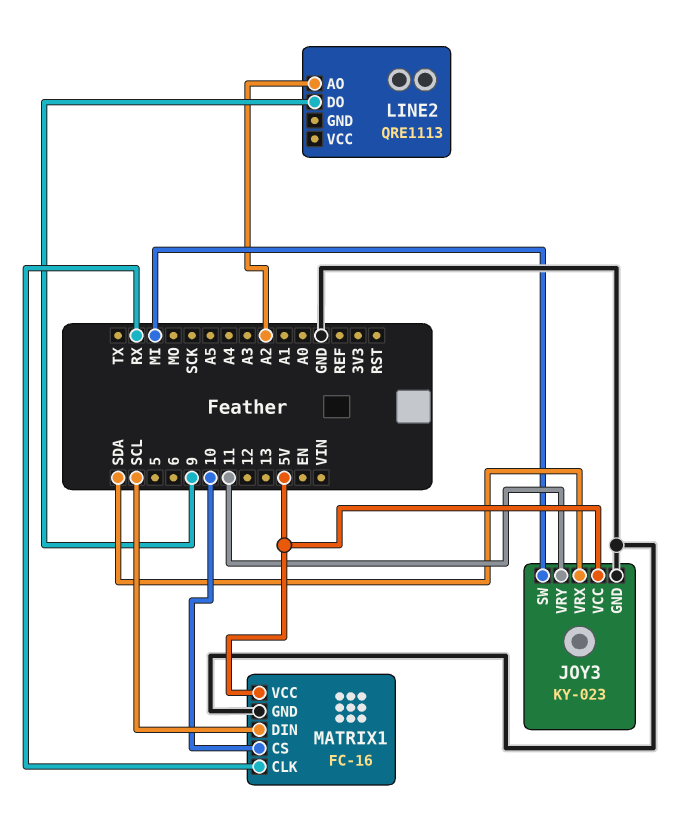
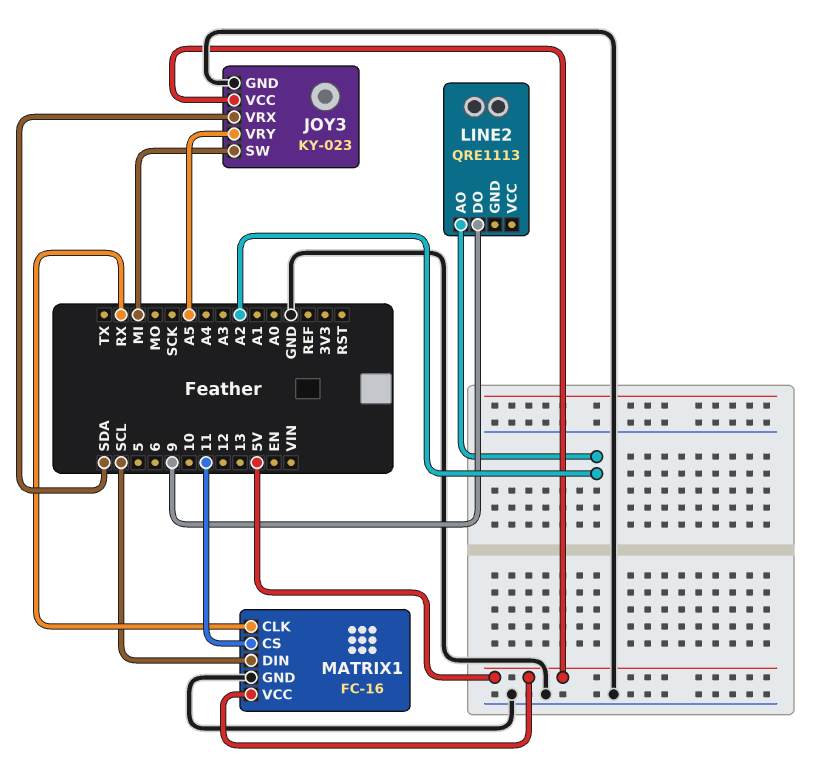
JOY3 pin VRY: 11 -> A5
MATRIX1 pin CS: 10 -> 11

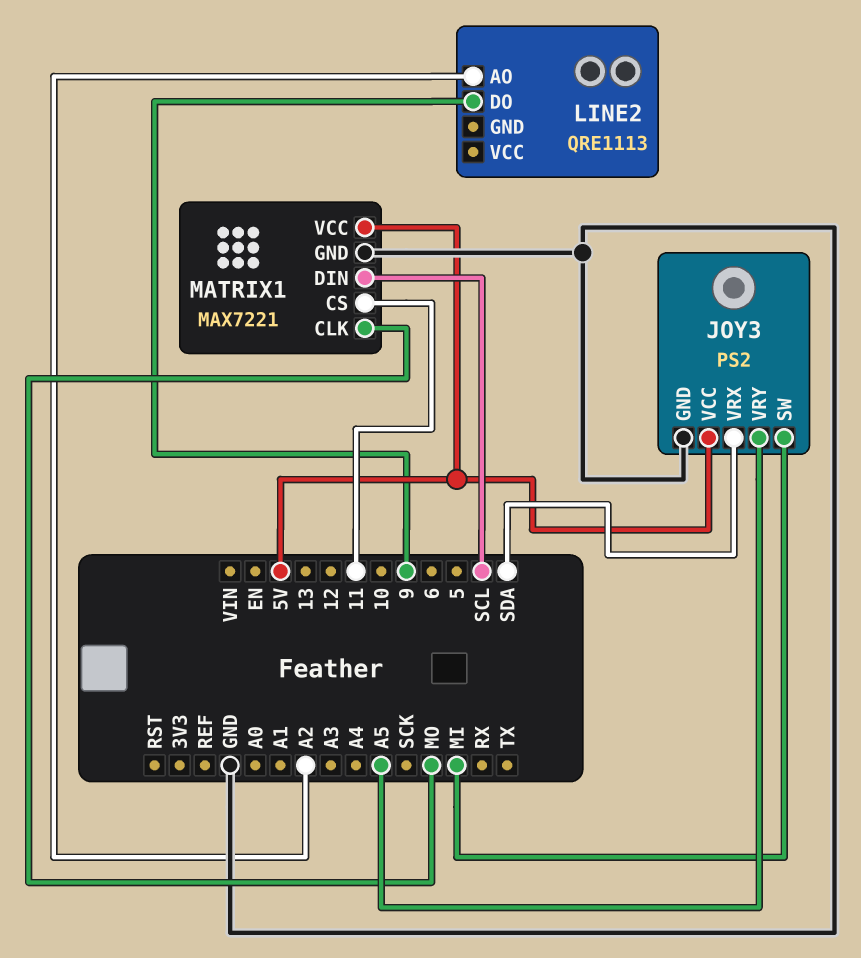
JOY3: KY-023 -> PS2
MATRIX1: FC-16 -> MAX7221
MATRIX1 pin CLK: RX -> MO

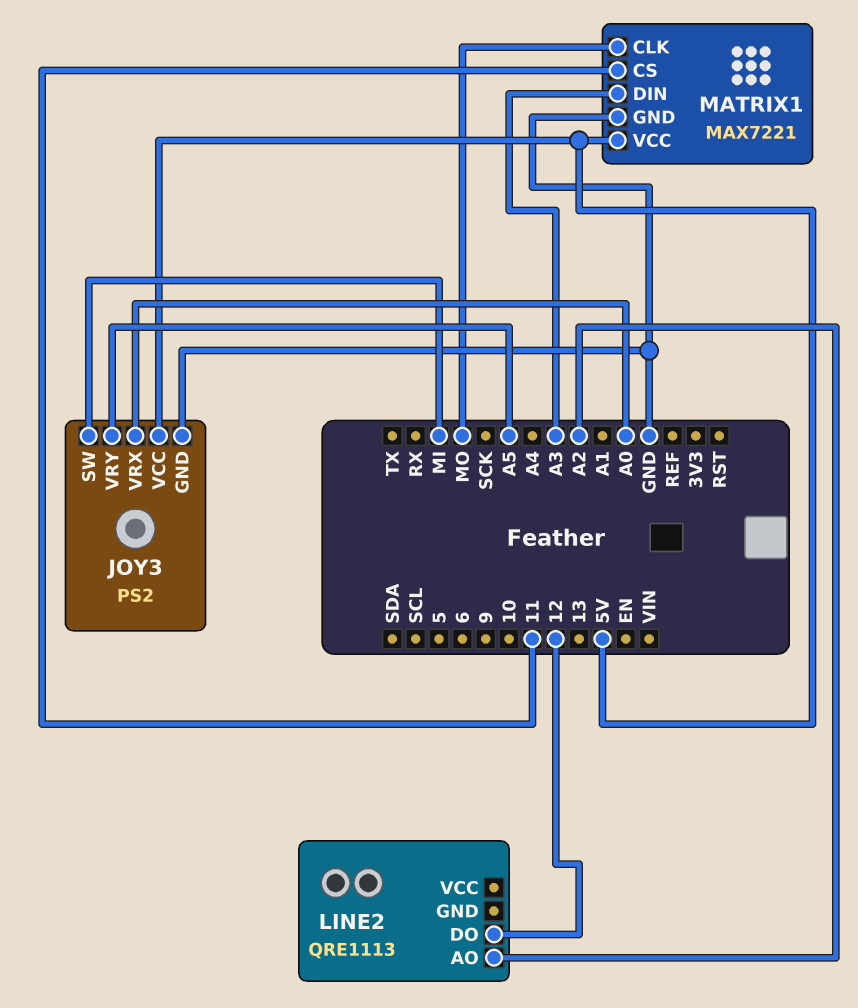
JOY3 pin VRX: SDA -> A0
LINE2 pin DO: 9 -> 12
MATRIX1 pin DIN: SCL -> A3

